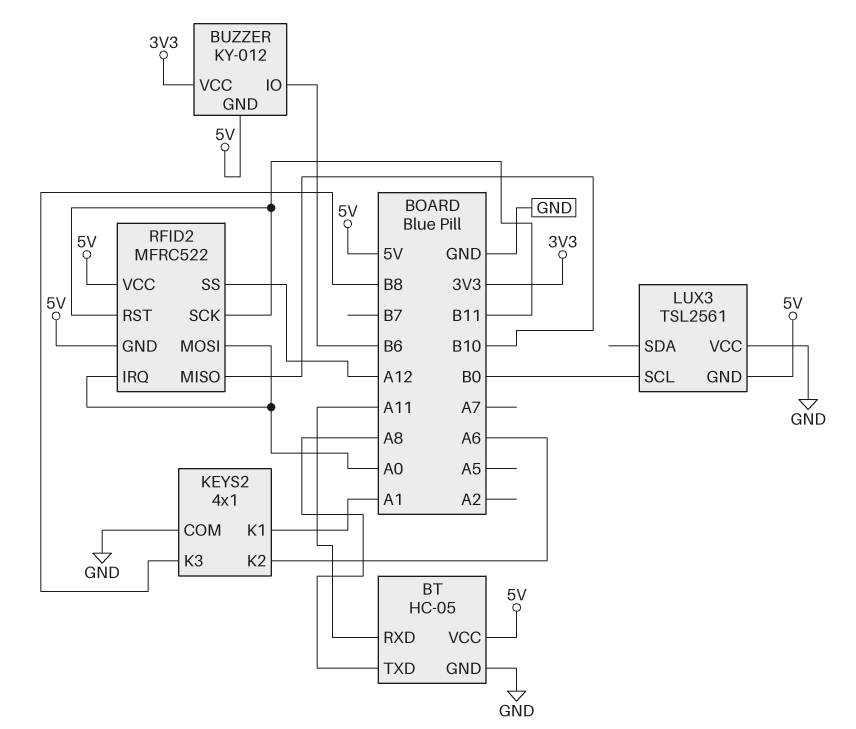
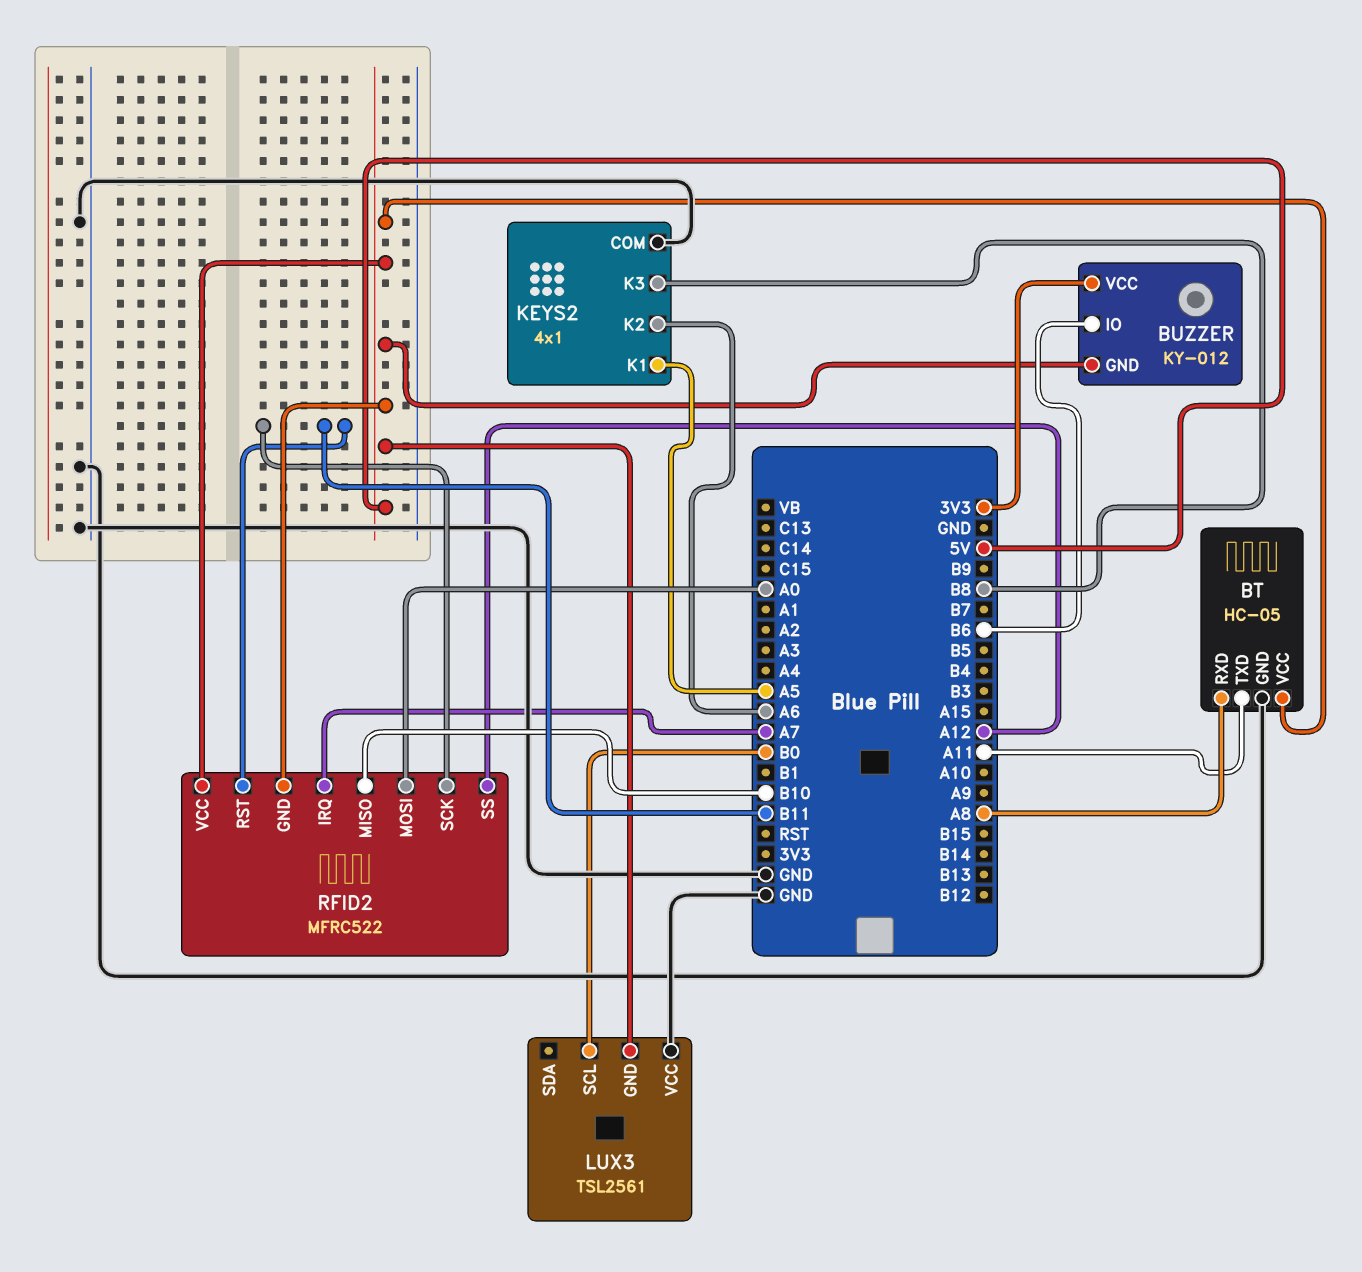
BT pin RXD: A11 -> A8
BT pin TXD: A8 -> A11
KEYS2 pin K1: A1 -> A5
RFID2 pin IRQ: A0 -> A7

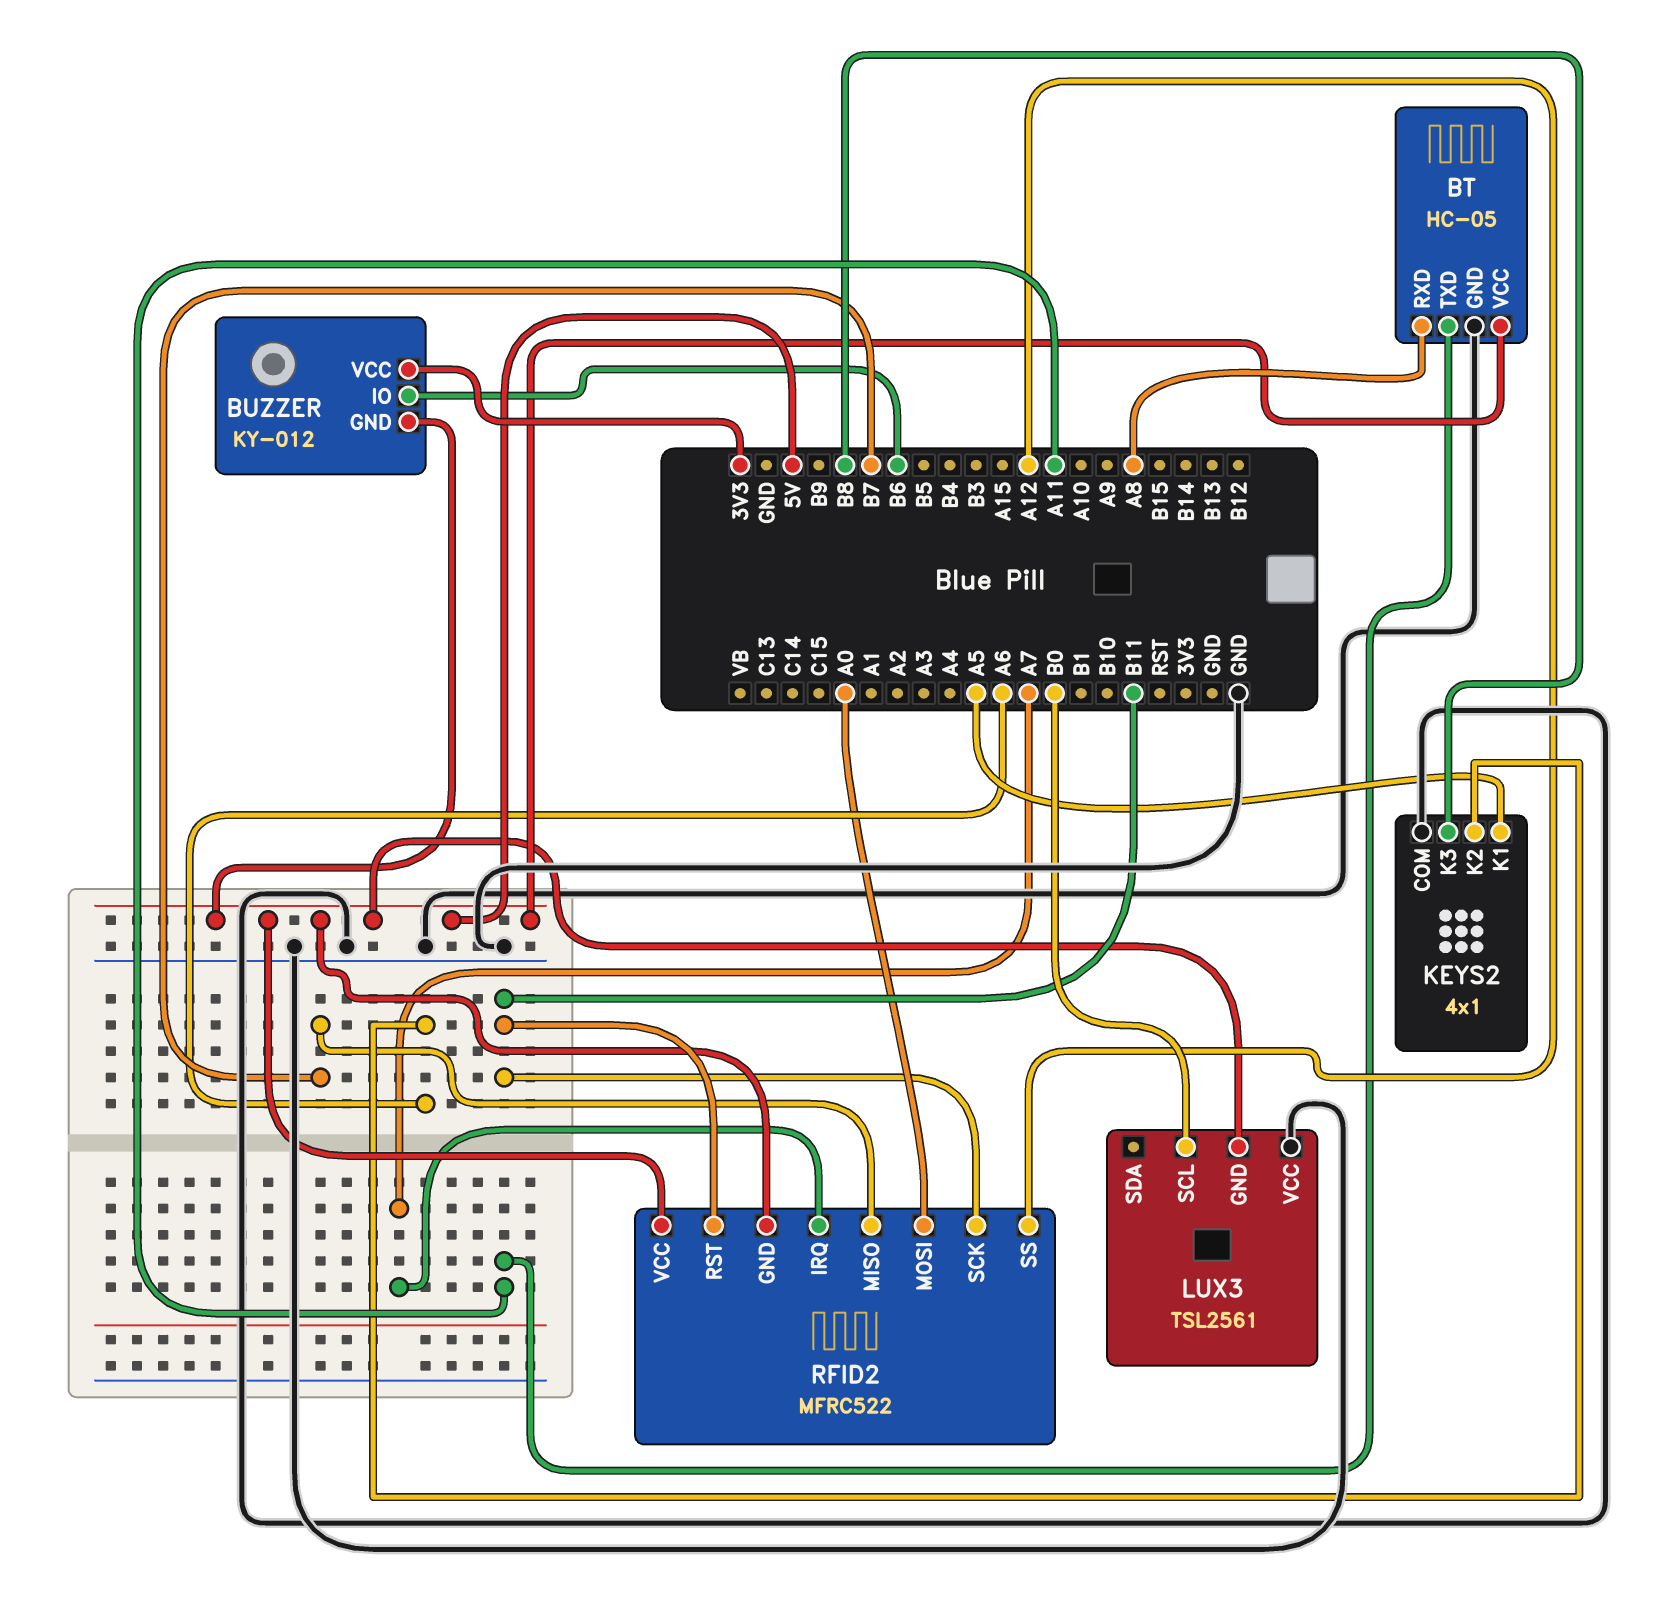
RFID2 pin MISO: B10 -> B7

